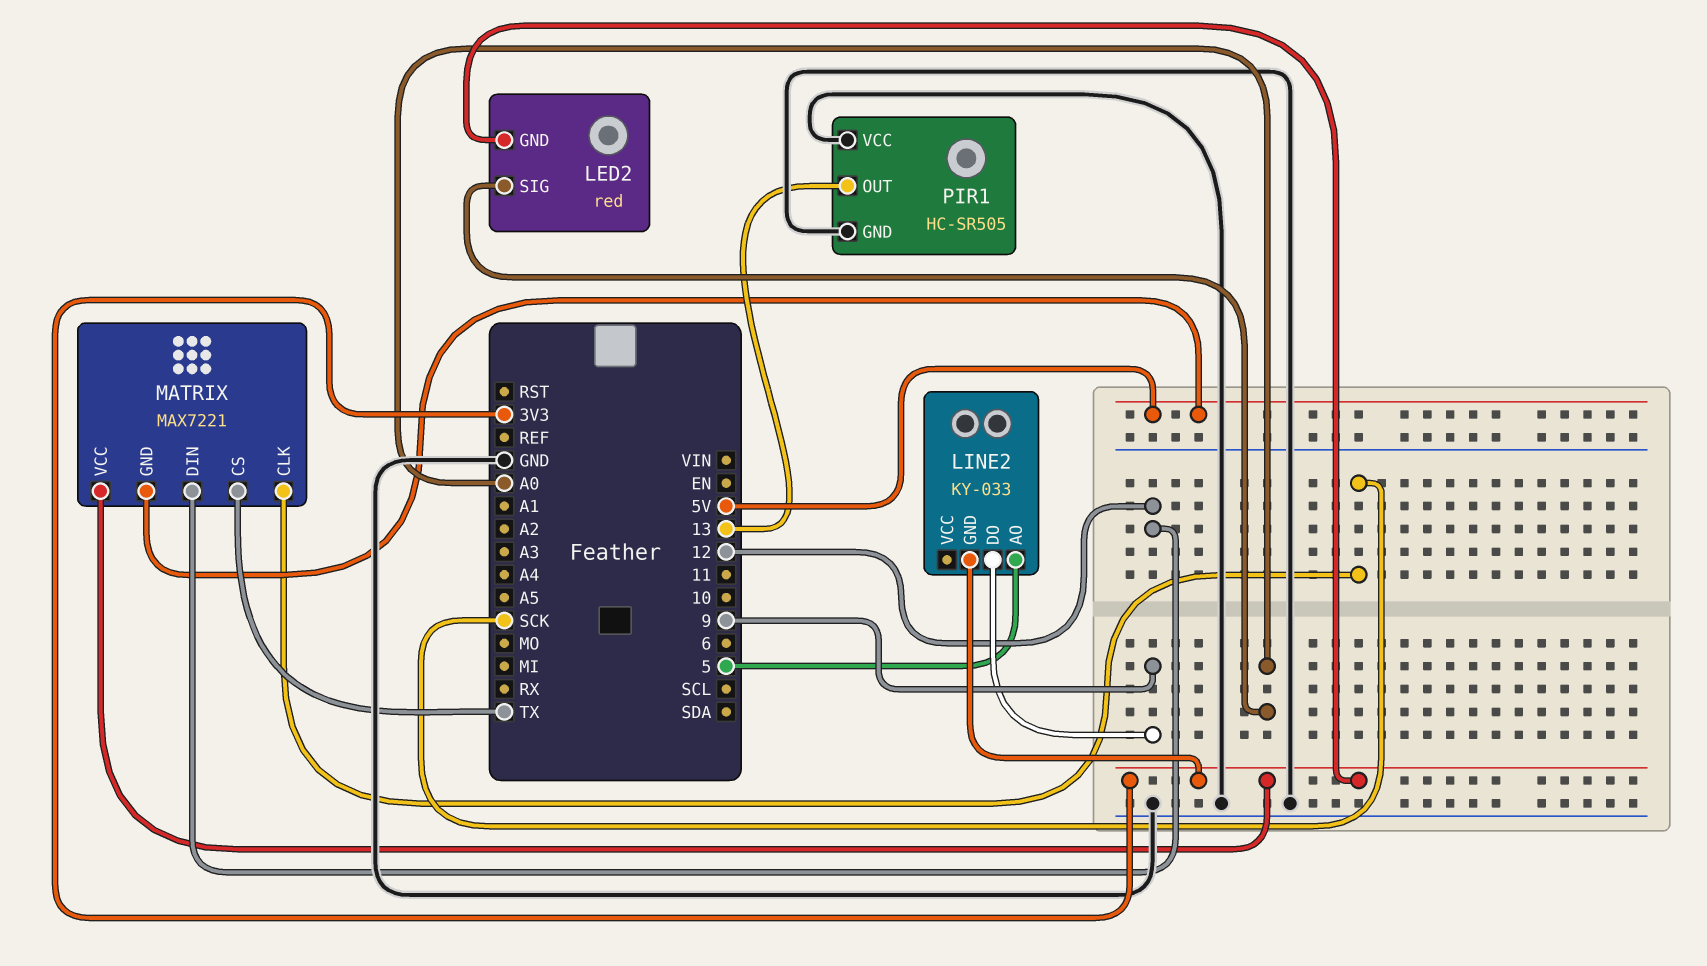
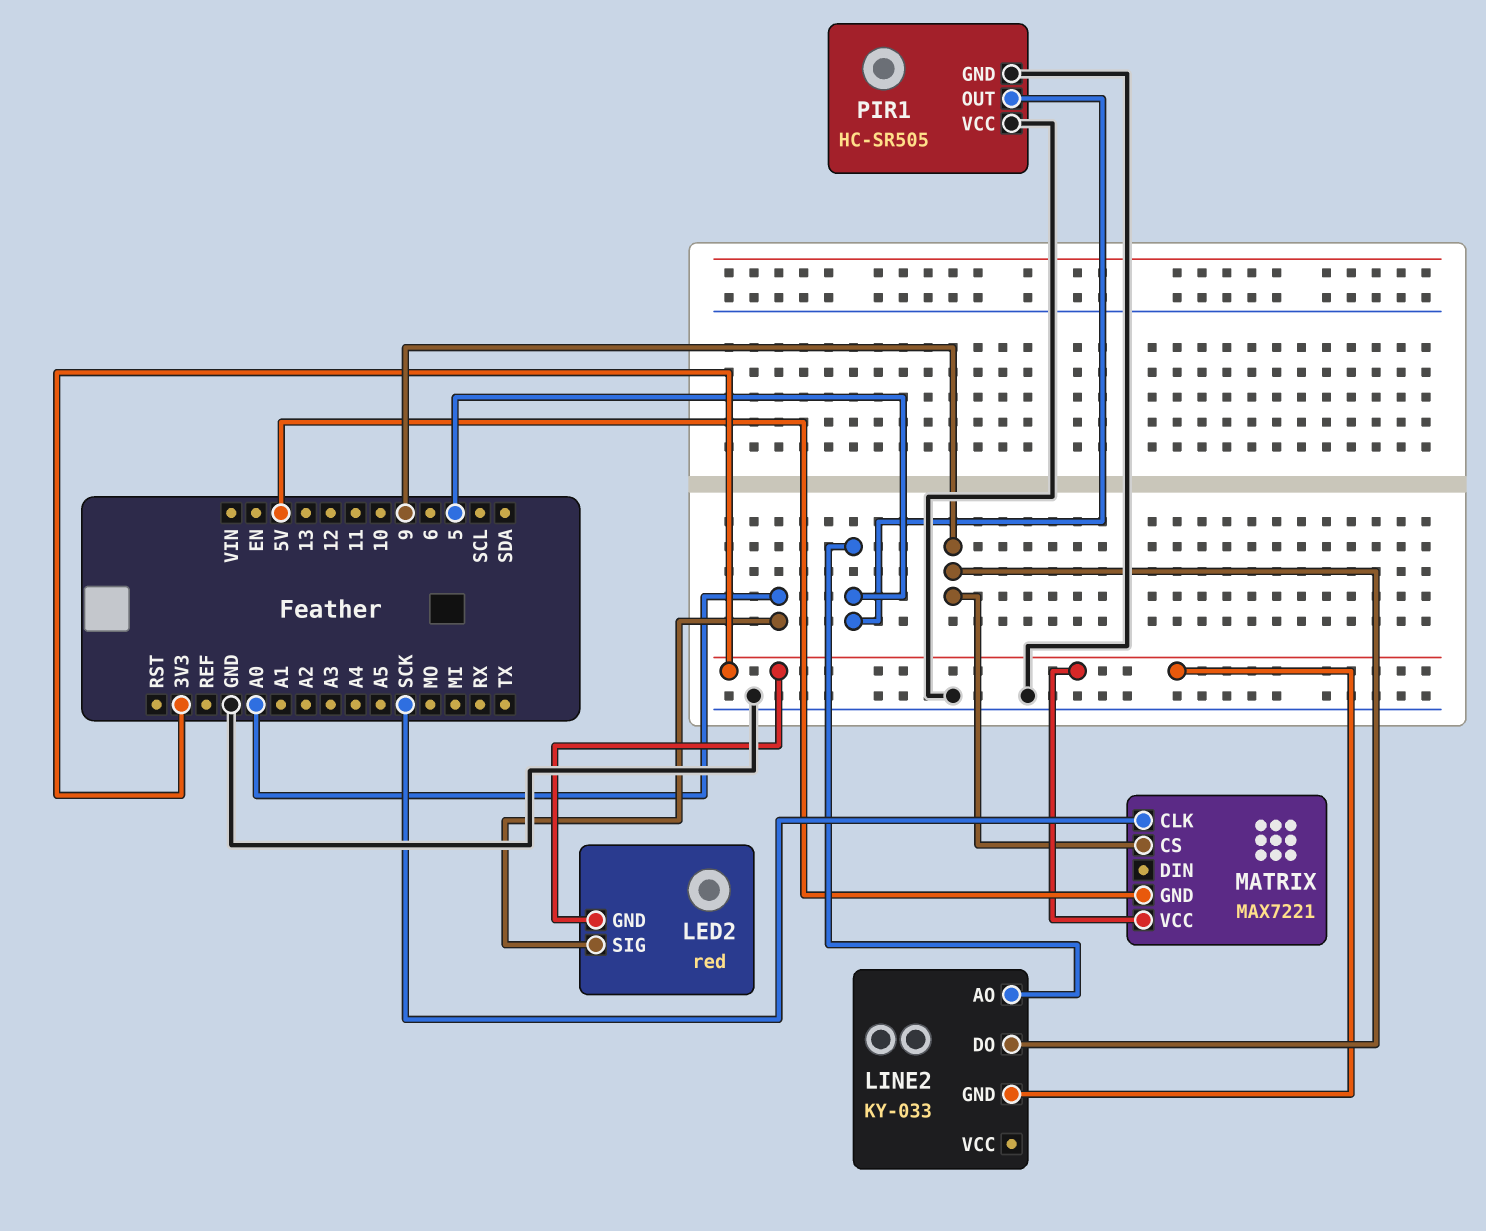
MATRIX pin CS: TX -> 9
MATRIX pin DIN: 12 -> none
PIR1 pin OUT: 13 -> 5

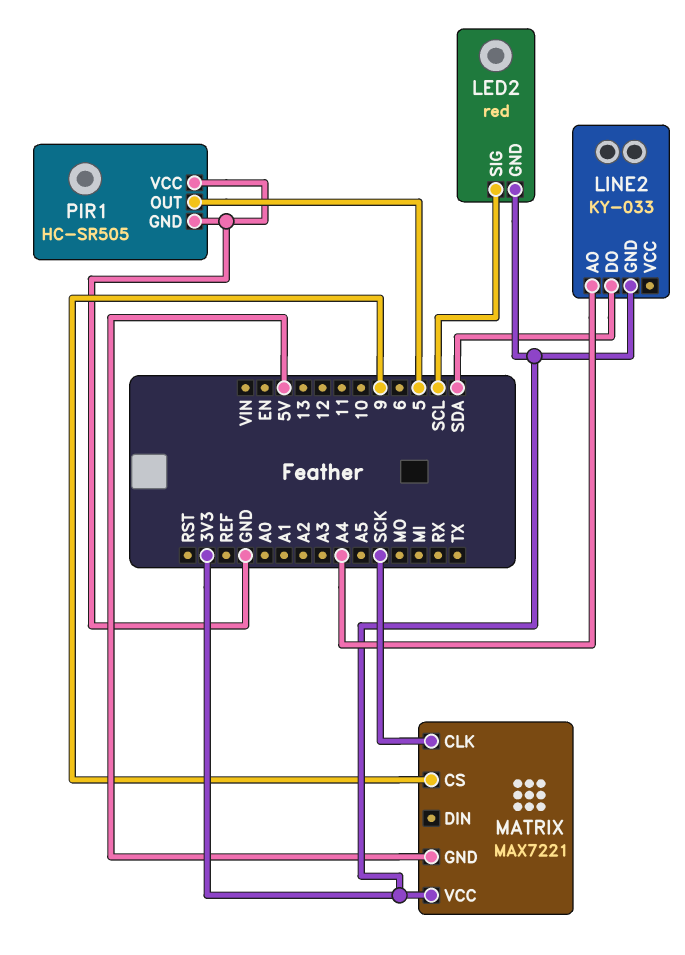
LED2 pin SIG: A0 -> SCL
LINE2 pin AO: 5 -> A4
LINE2 pin DO: 9 -> SDA

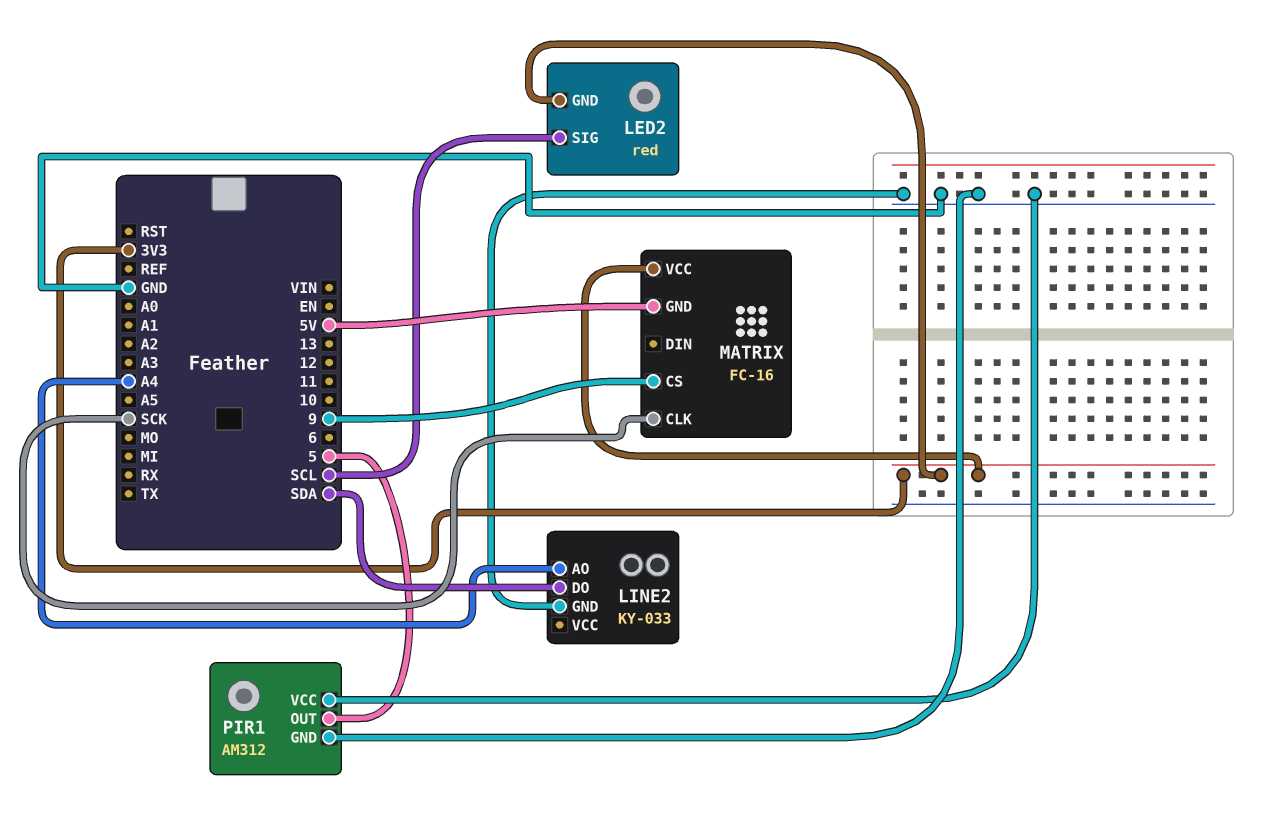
LINE2 pin GND: 3V3 -> GND
MATRIX: MAX7221 -> FC-16
PIR1: HC-SR505 -> AM312

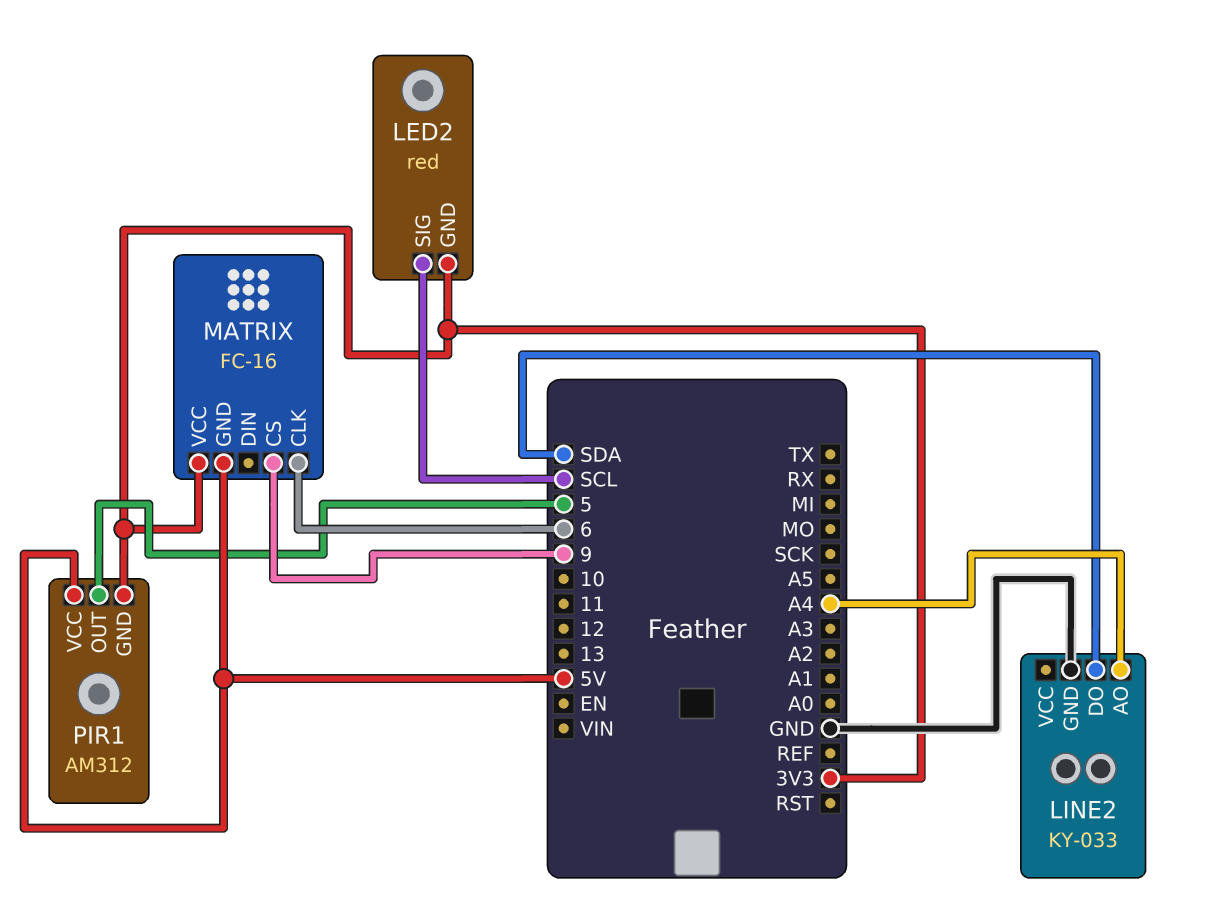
MATRIX pin CLK: SCK -> 6
PIR1 pin GND: GND -> 3V3
PIR1 pin VCC: GND -> 5V

